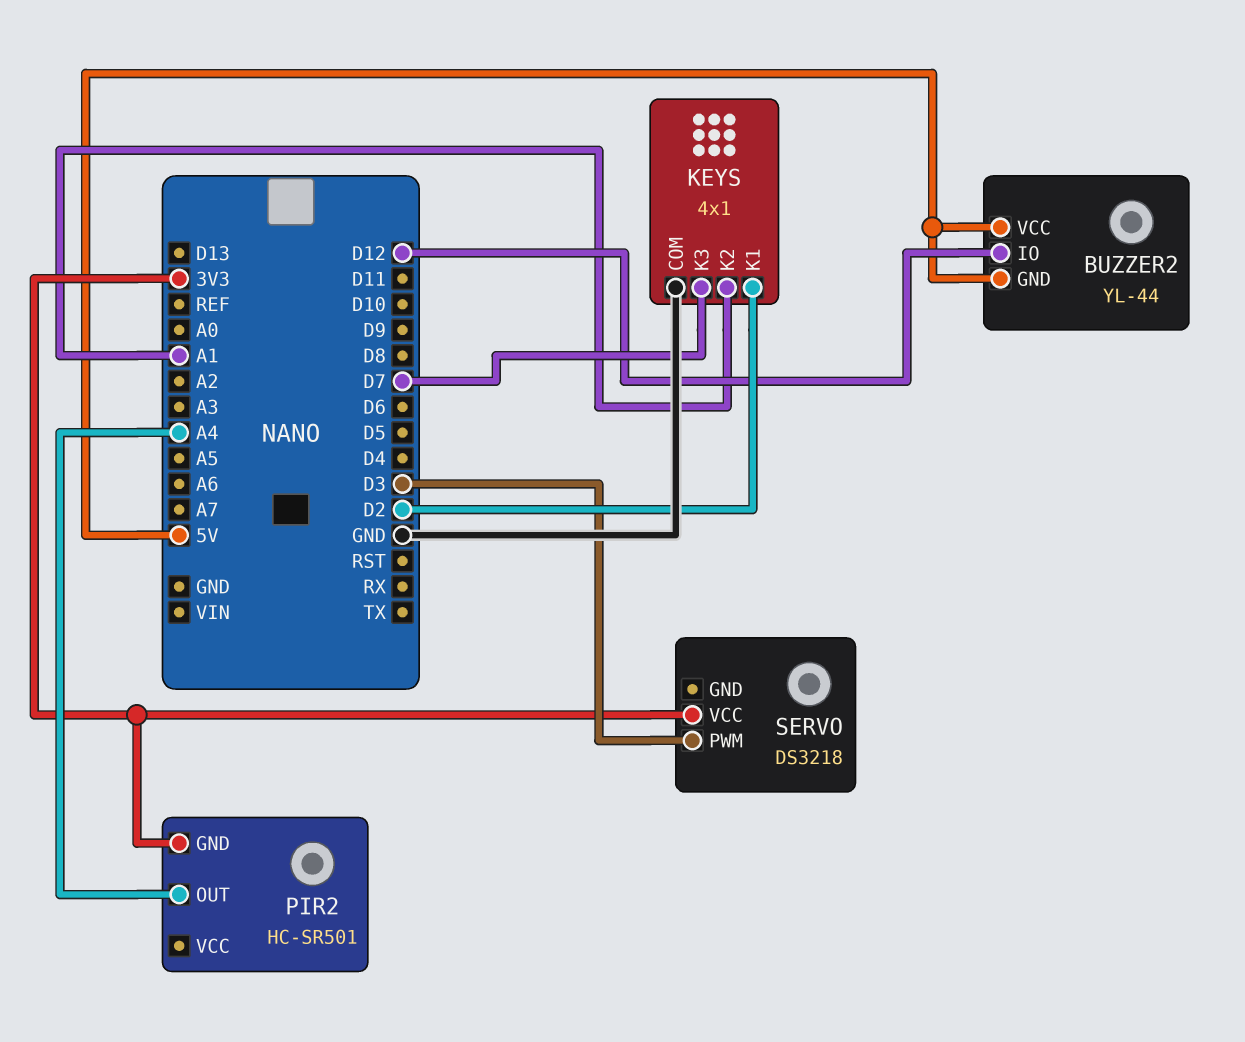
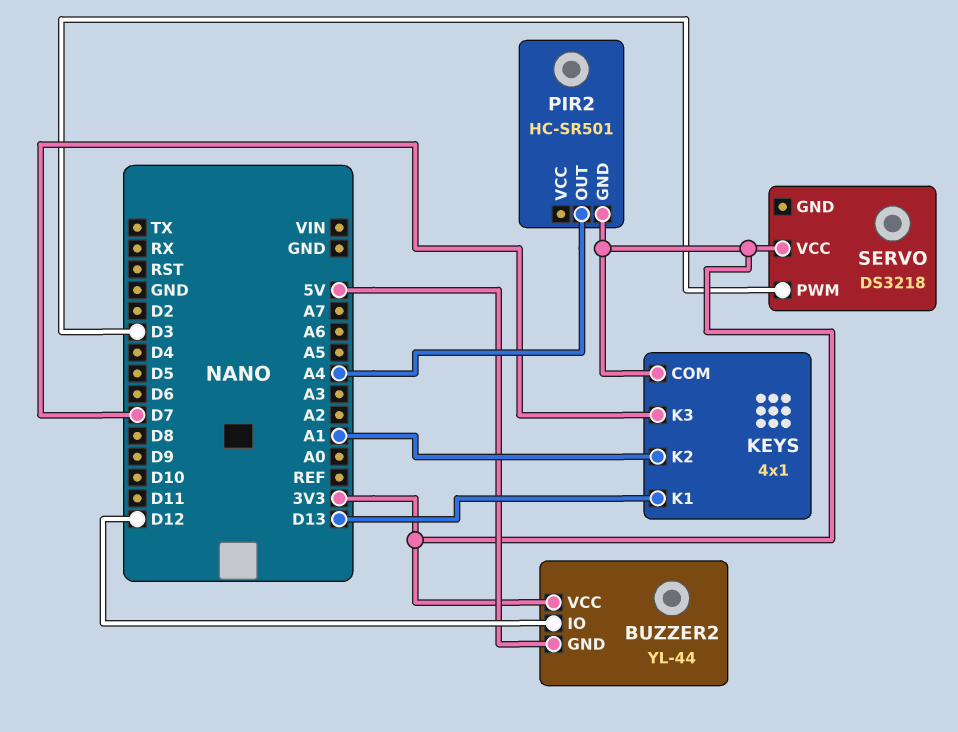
BUZZER2 pin VCC: 5V -> 3V3
KEYS pin COM: GND -> 3V3
KEYS pin K1: D2 -> D13

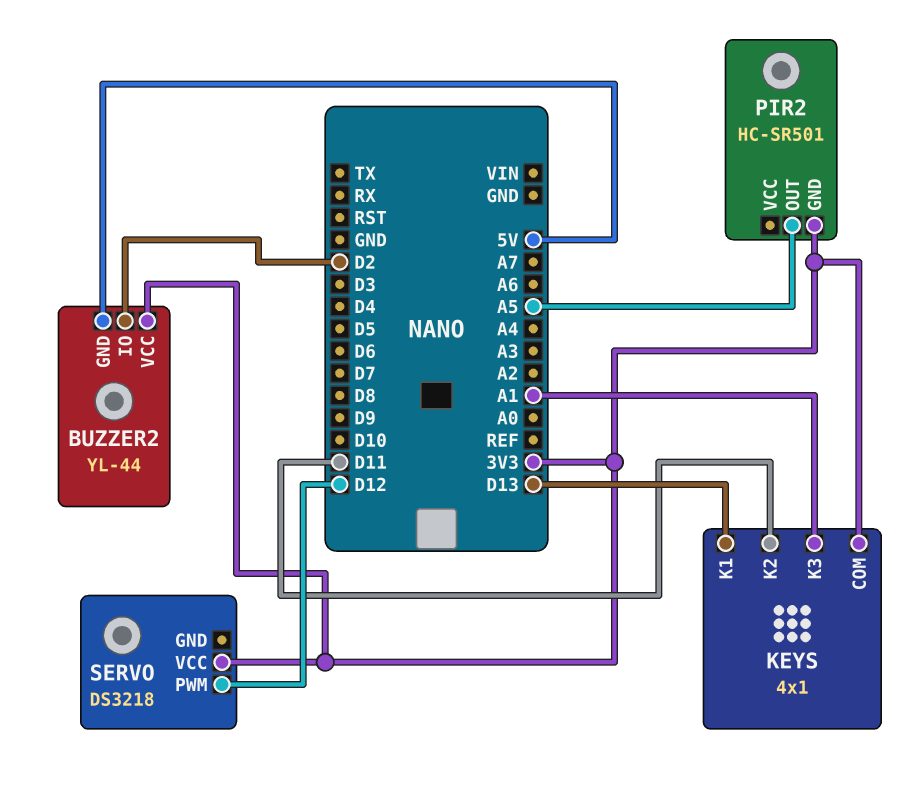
BUZZER2 pin IO: D12 -> D2
KEYS pin K2: A1 -> D11
KEYS pin K3: D7 -> A1
PIR2 pin OUT: A4 -> A5
SERVO pin PWM: D3 -> D12

